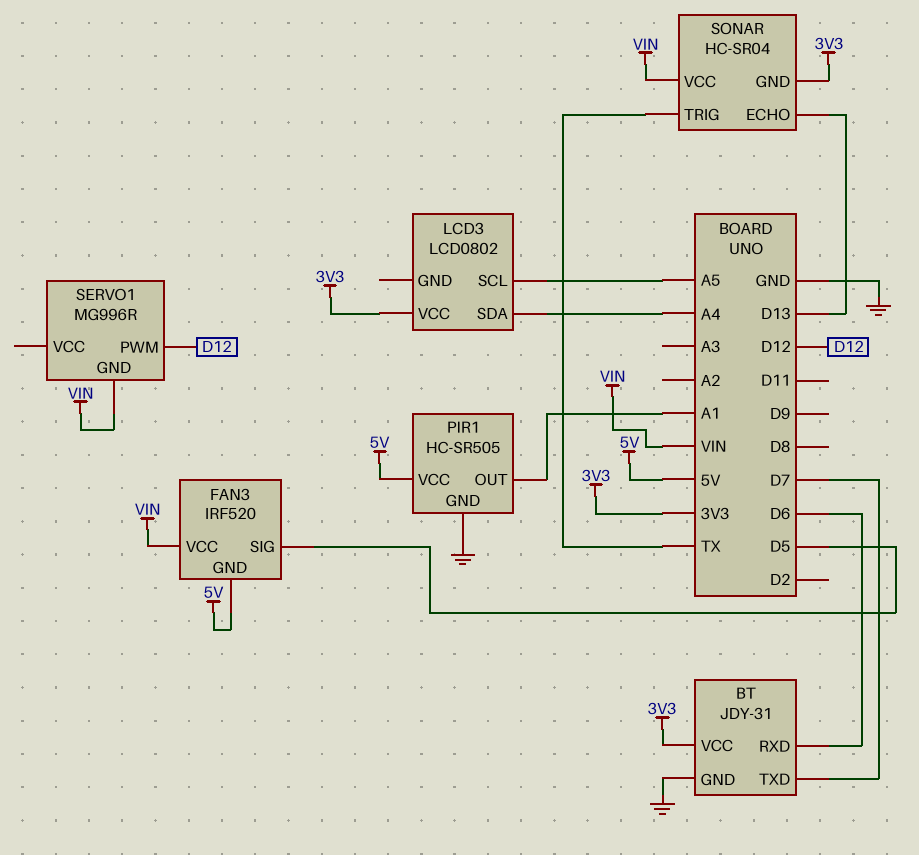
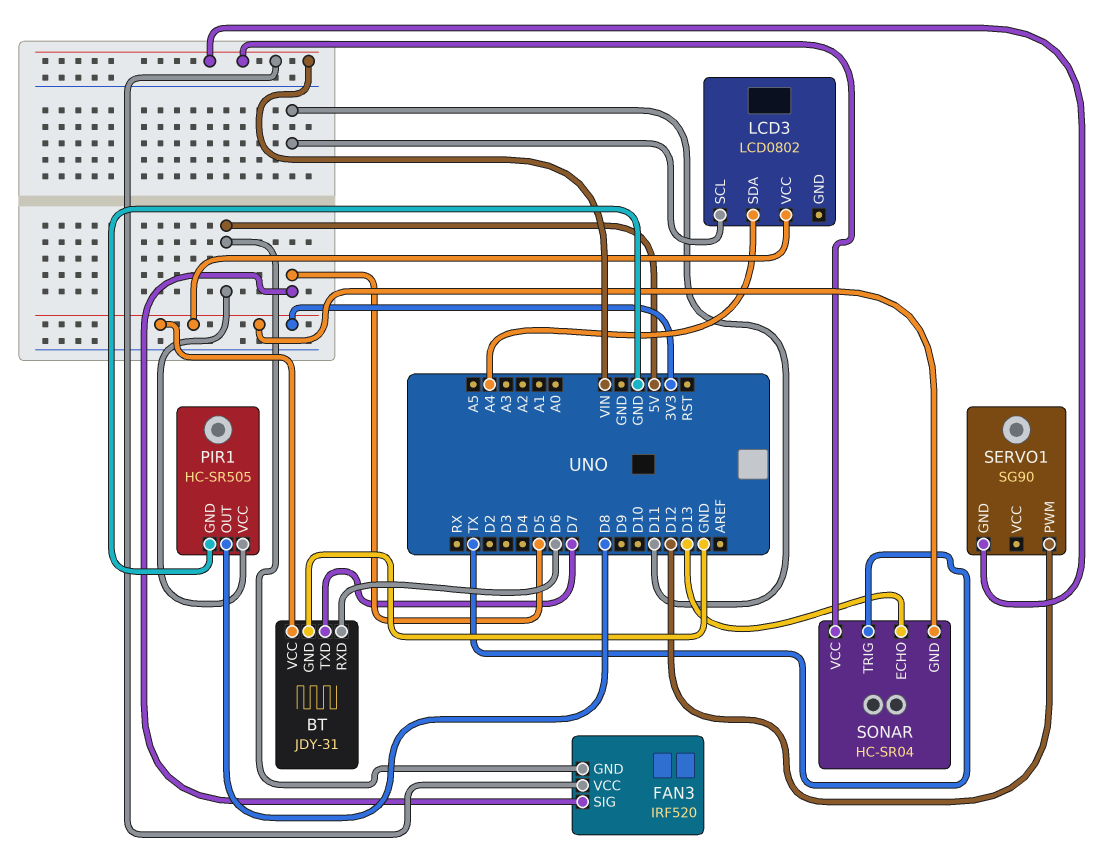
LCD3 pin SCL: A5 -> D11
PIR1 pin OUT: A1 -> D8
SERVO1: MG996R -> SG90

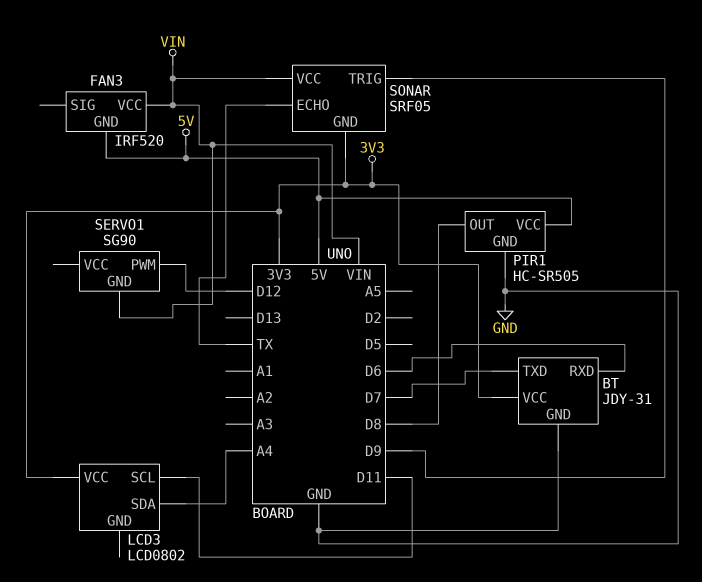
FAN3 pin SIG: D5 -> none
SONAR: HC-SR04 -> SRF05
SONAR pin ECHO: D13 -> TX
SONAR pin TRIG: TX -> D9

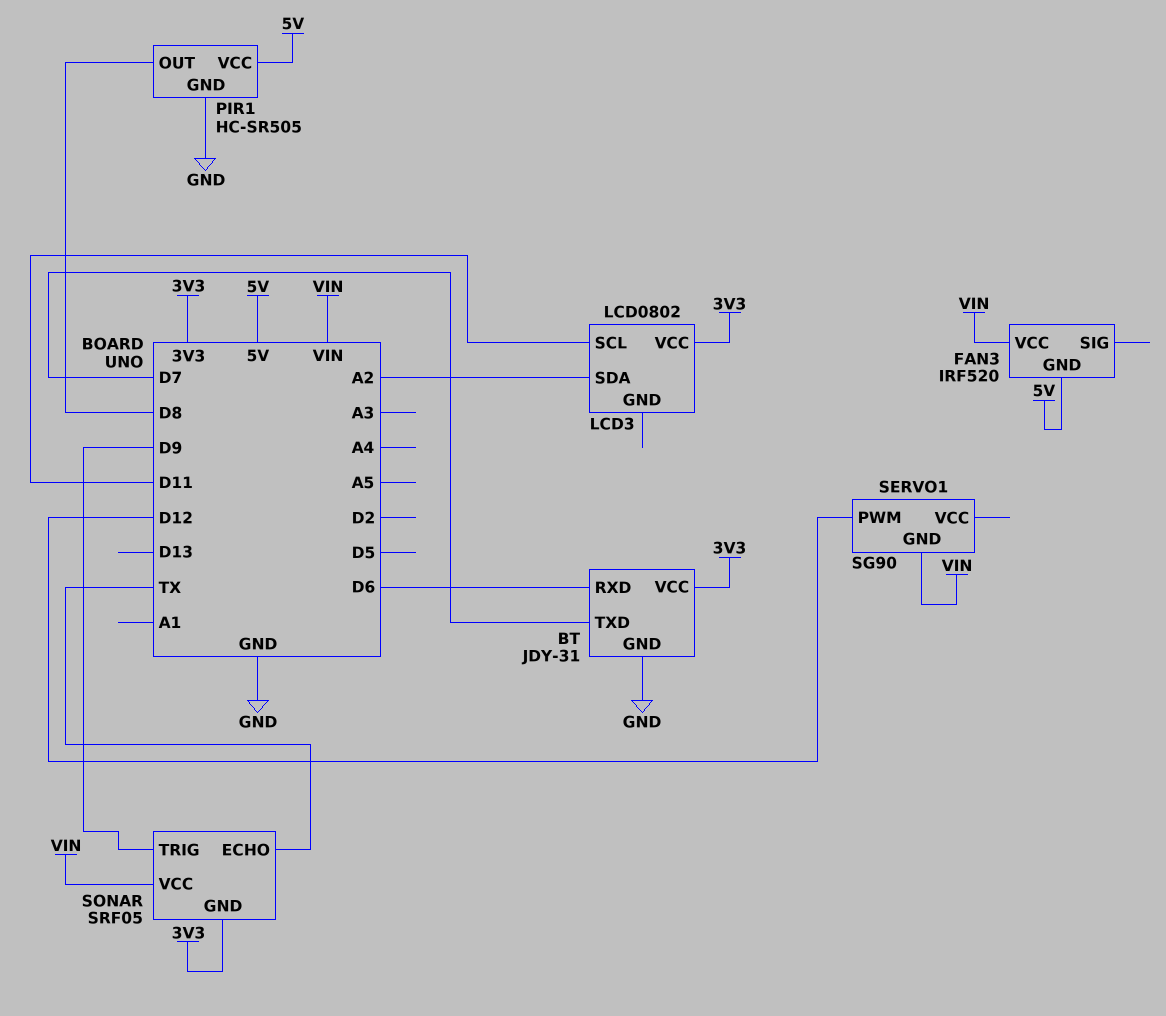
LCD3 pin SDA: A4 -> A2

